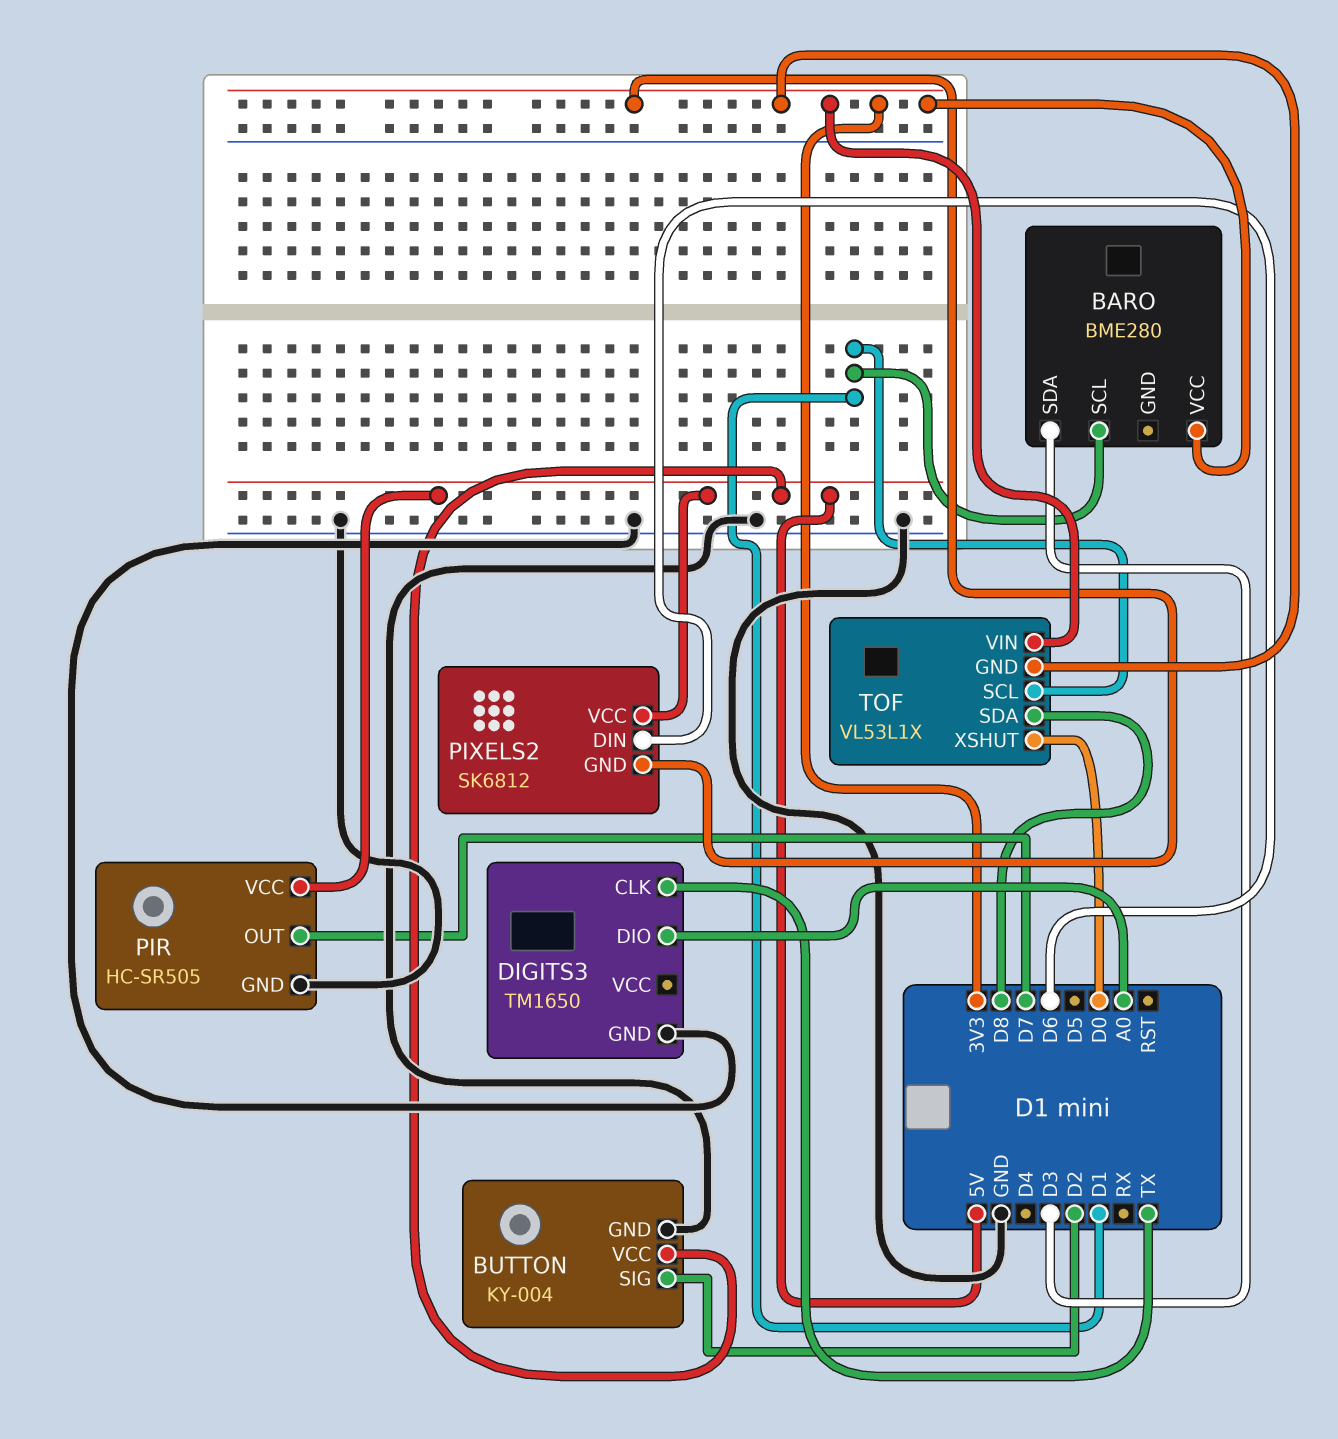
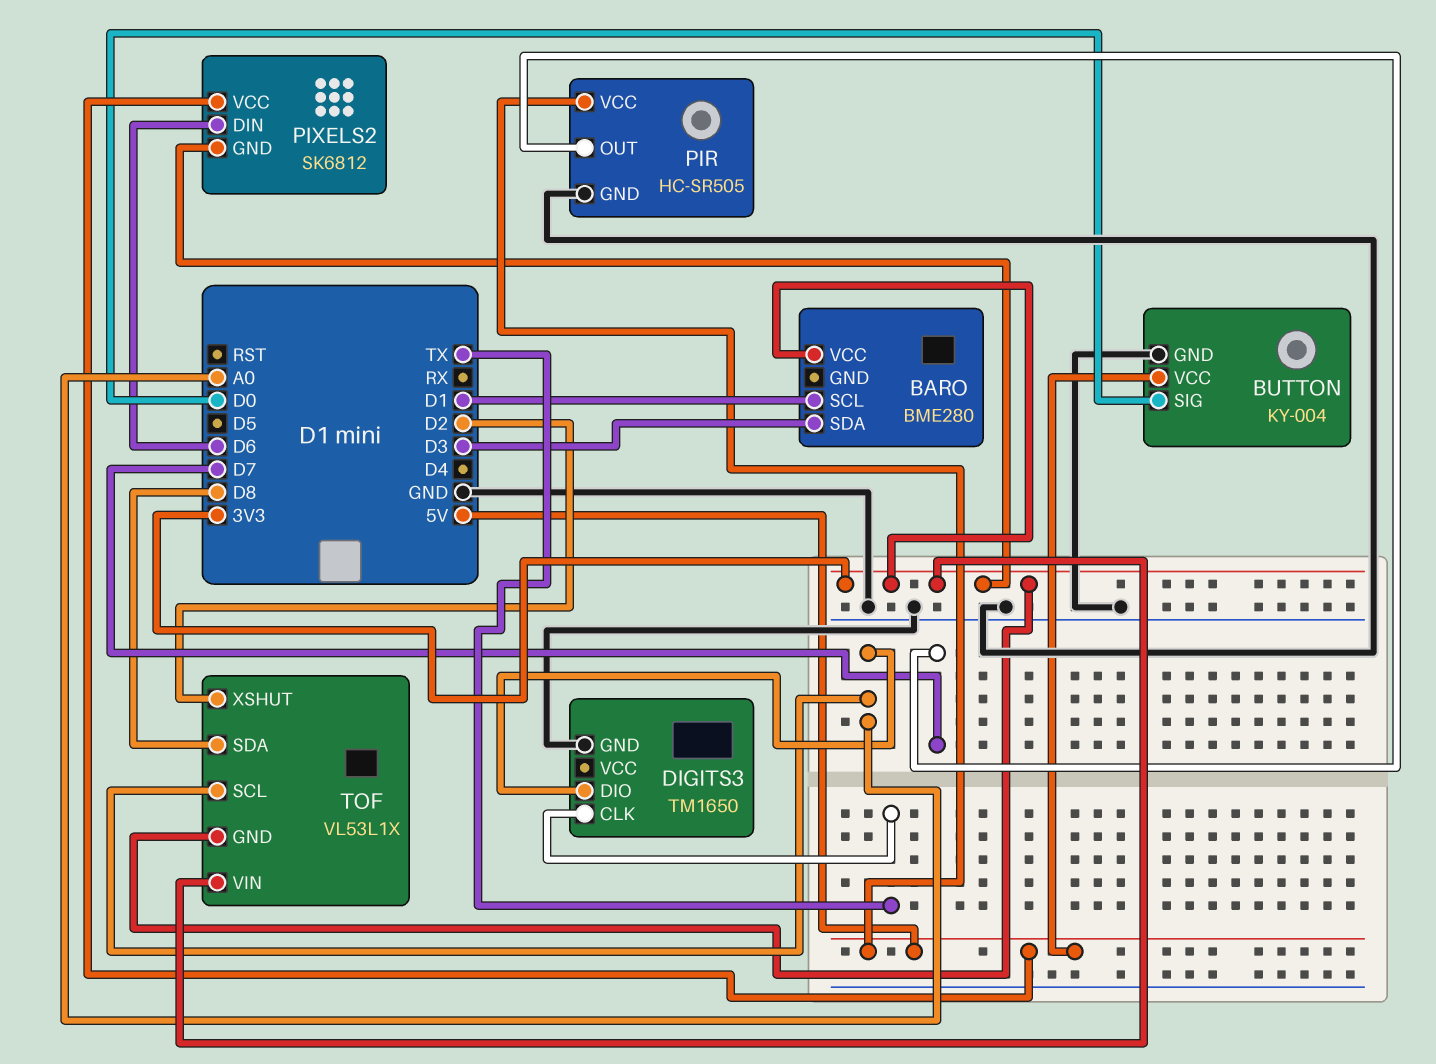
BUTTON pin SIG: D2 -> D0
TOF pin SCL: D1 -> A0
TOF pin XSHUT: D0 -> D2

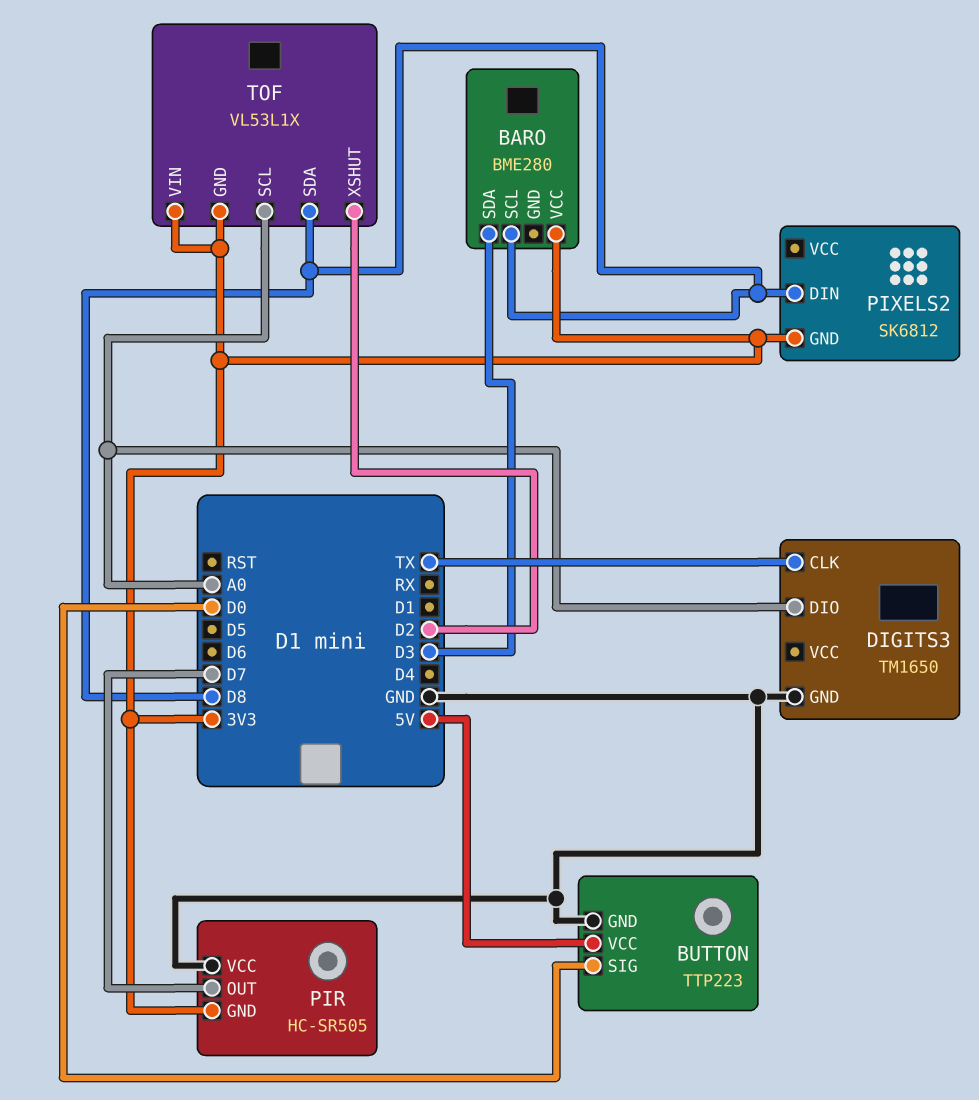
BARO pin SCL: D1 -> D8
BUTTON: KY-004 -> TTP223
PIR pin GND: GND -> 3V3
PIR pin VCC: 5V -> GND
PIXELS2 pin DIN: D6 -> D8
PIXELS2 pin VCC: 5V -> none

